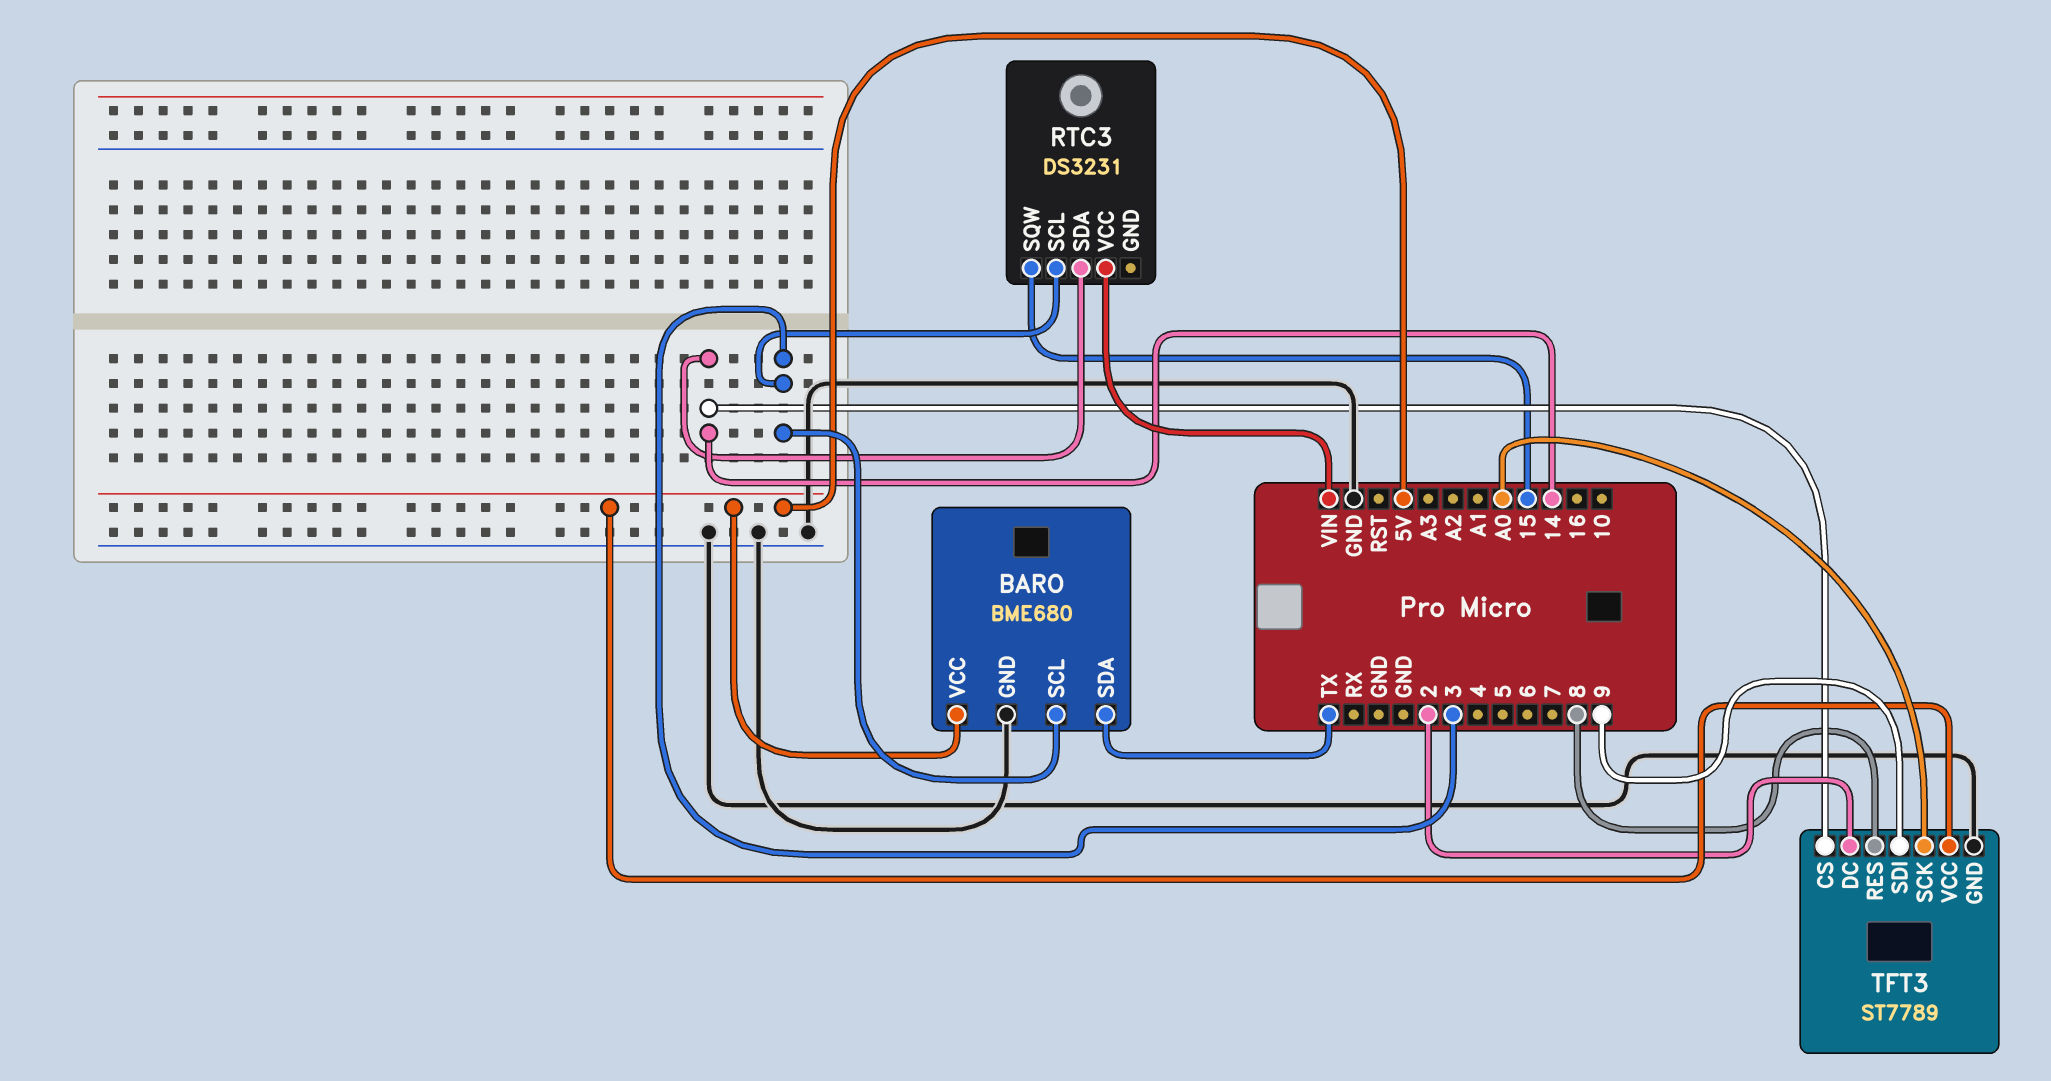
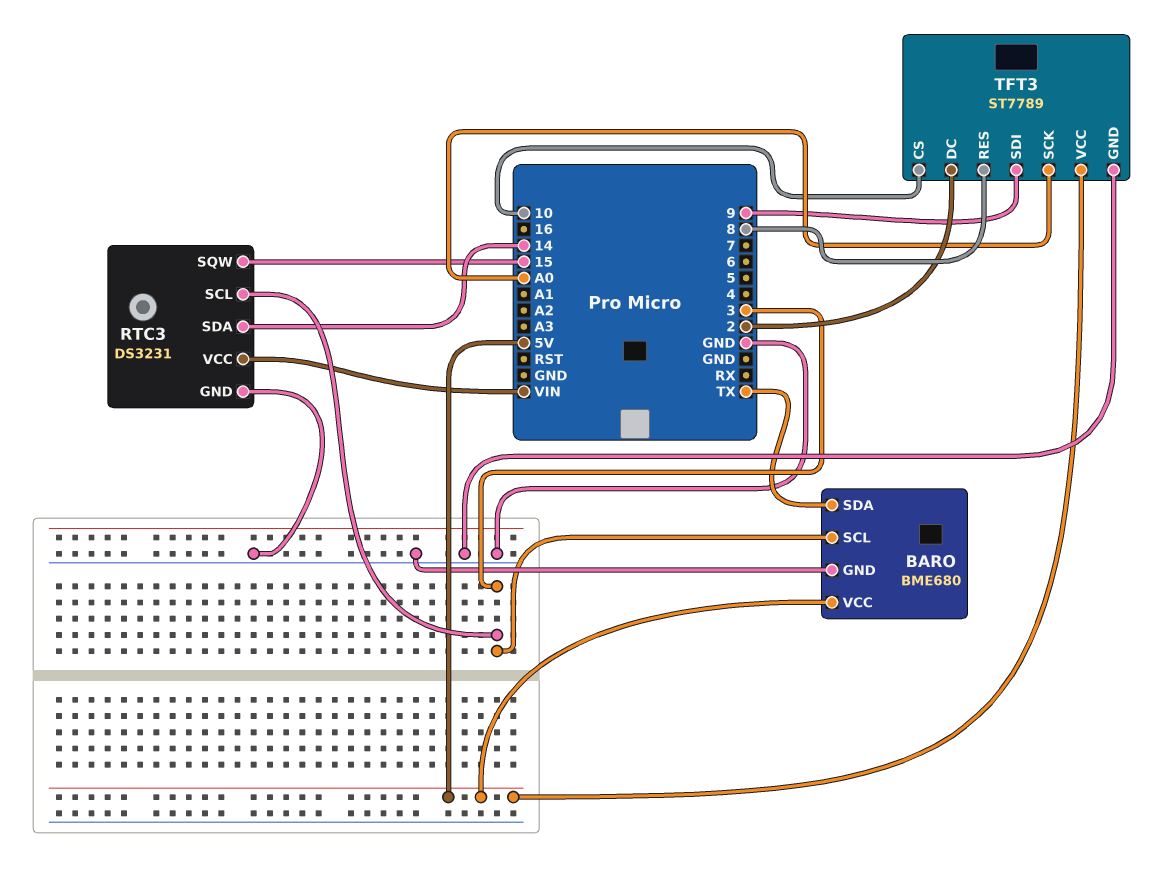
RTC3 pin GND: none -> GND
TFT3 pin CS: 14 -> 10

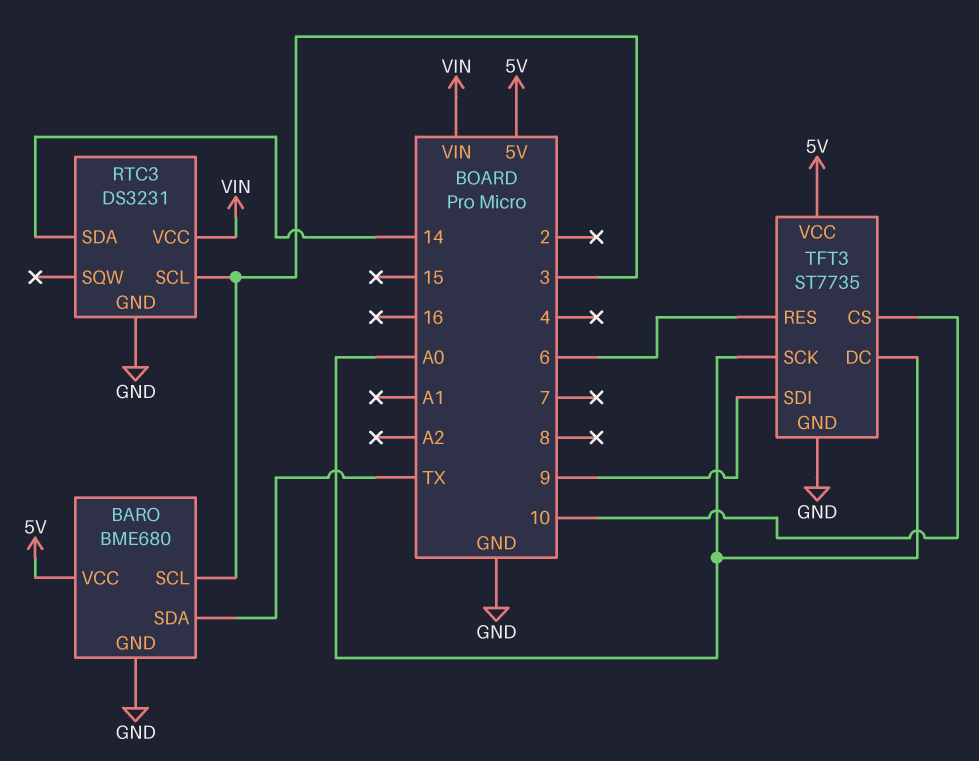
RTC3 pin SQW: 15 -> none
TFT3: ST7789 -> ST7735
TFT3 pin DC: 2 -> A0
TFT3 pin RES: 8 -> 6

